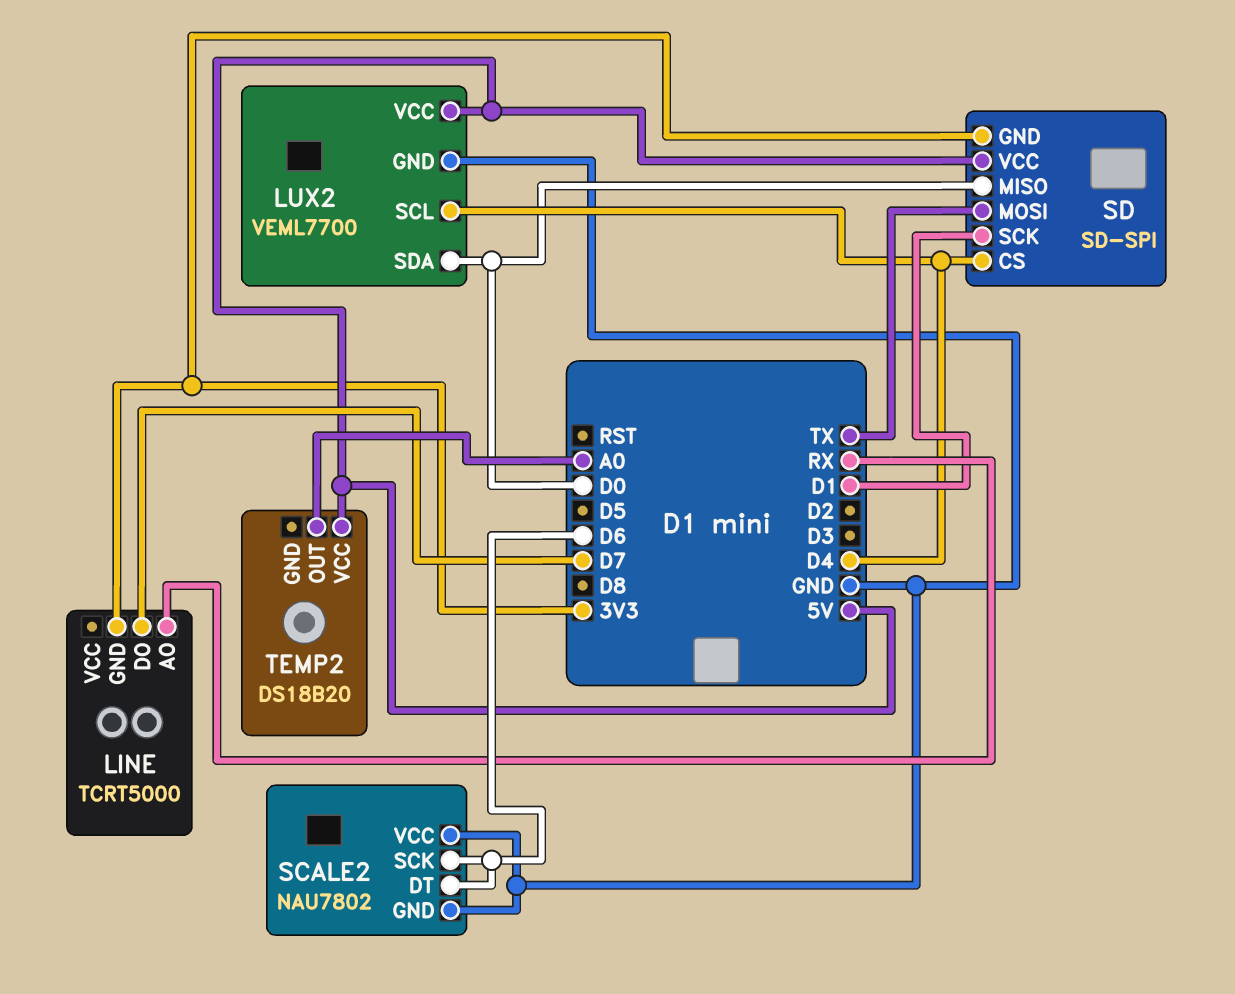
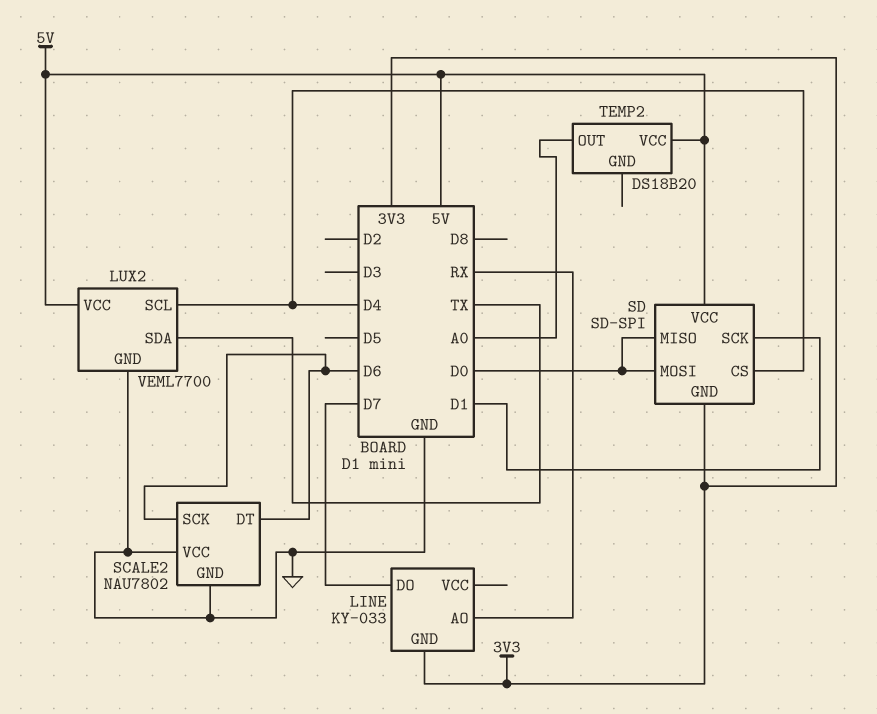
LINE: TCRT5000 -> KY-033
LUX2 pin SDA: D0 -> TX
SD pin MOSI: TX -> D0

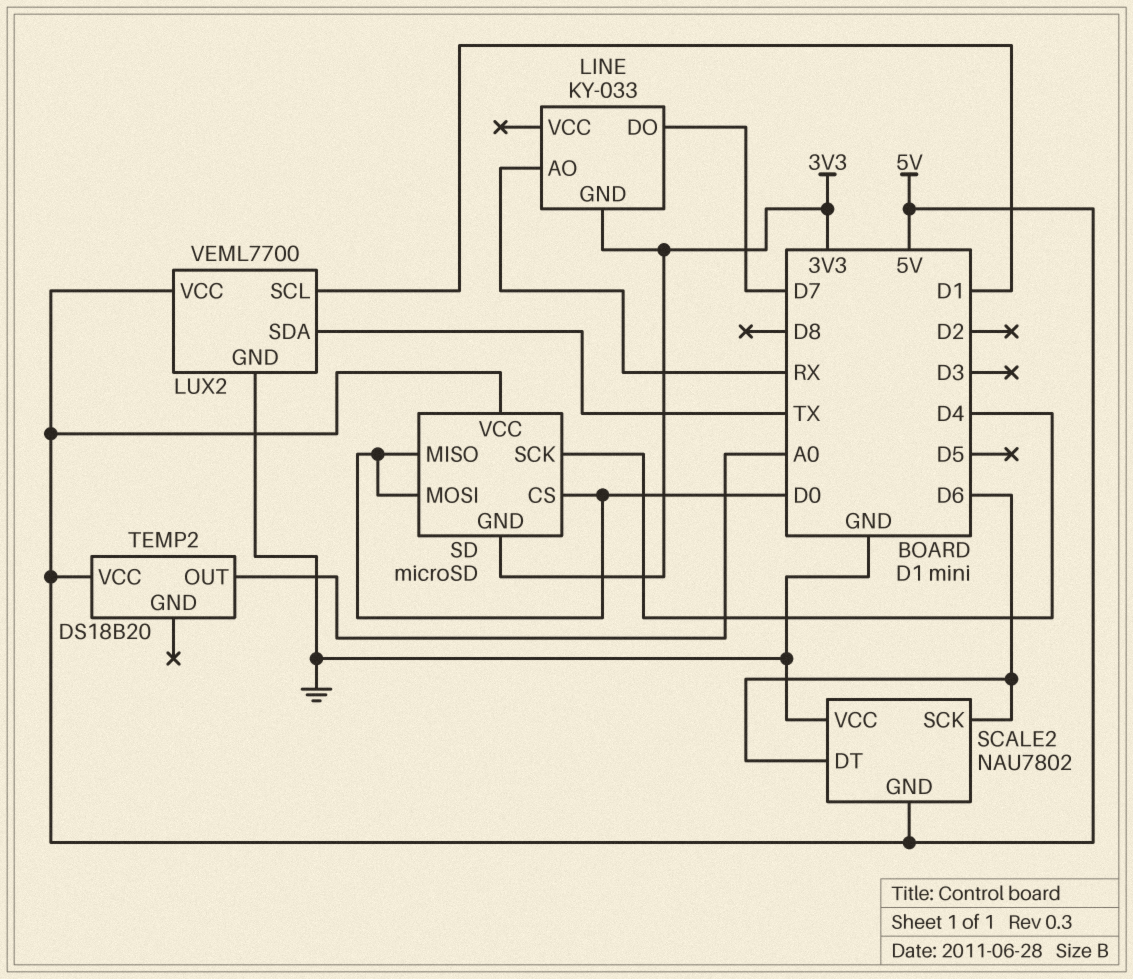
LUX2 pin SCL: D4 -> D1
SCALE2 pin GND: GND -> 5V
SD: SD-SPI -> microSD
SD pin CS: D4 -> D0
SD pin SCK: D1 -> D4

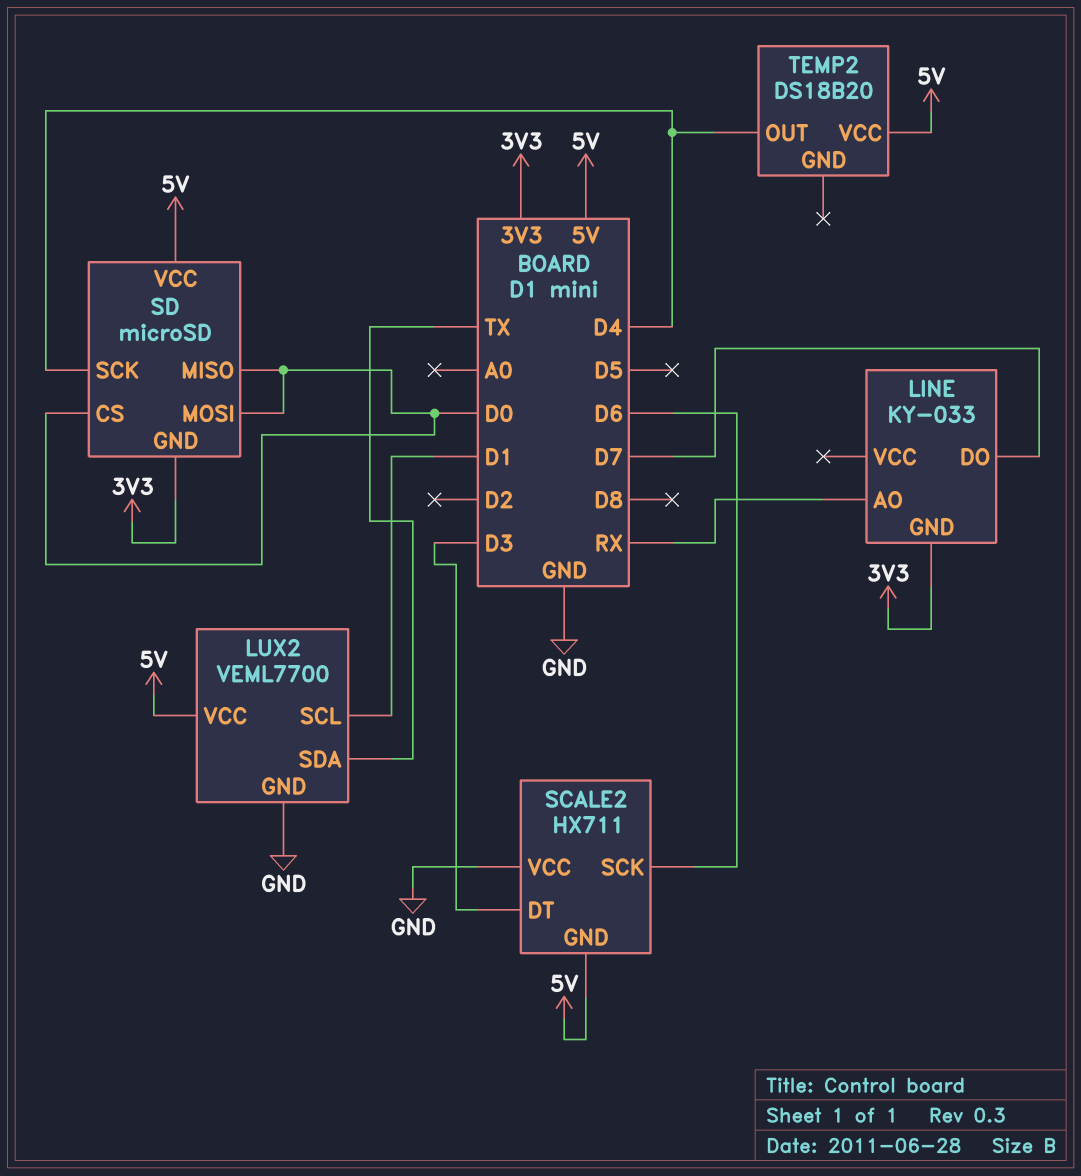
SCALE2: NAU7802 -> HX711
SCALE2 pin DT: D6 -> D3
TEMP2 pin OUT: A0 -> D4

